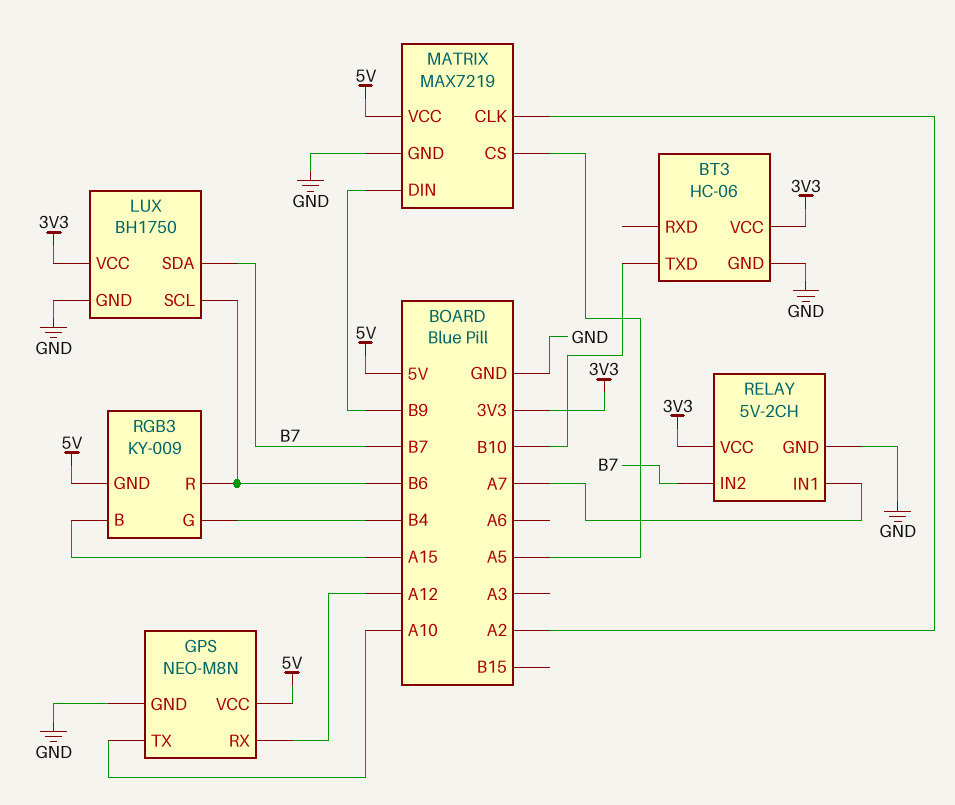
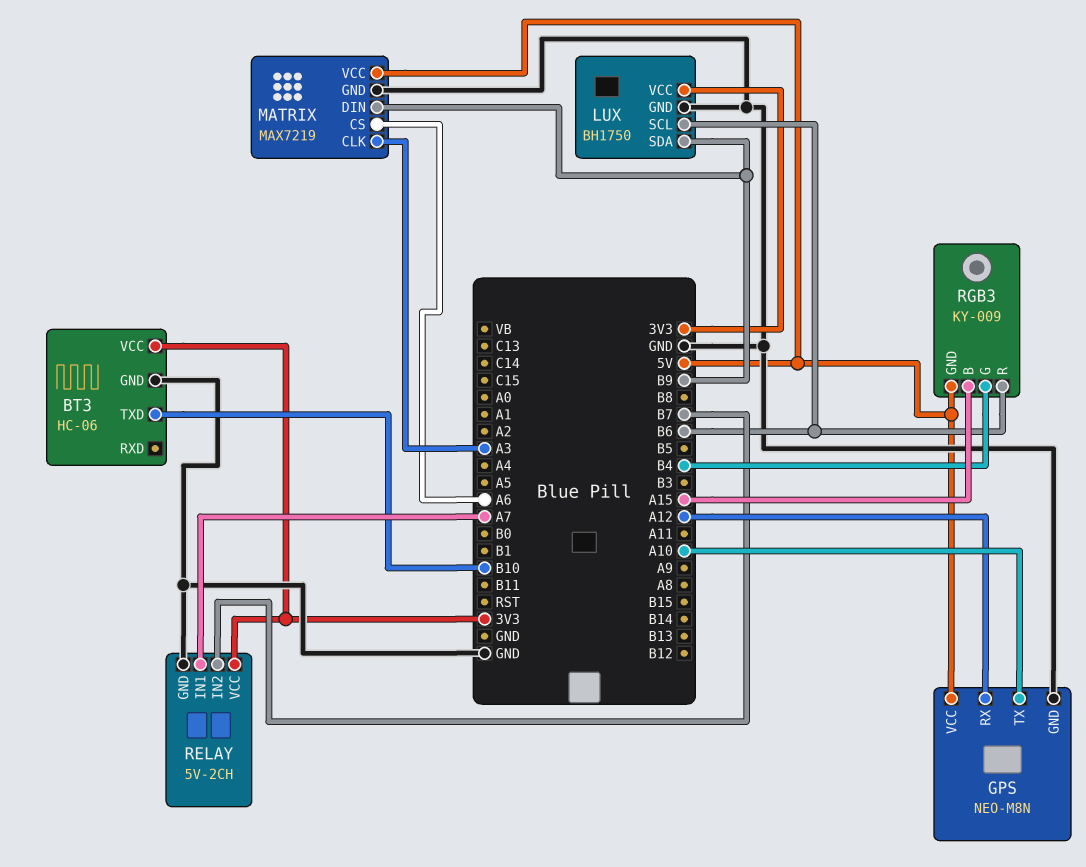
LUX pin SDA: B7 -> B9
MATRIX pin CLK: A2 -> A3
MATRIX pin CS: A5 -> A6

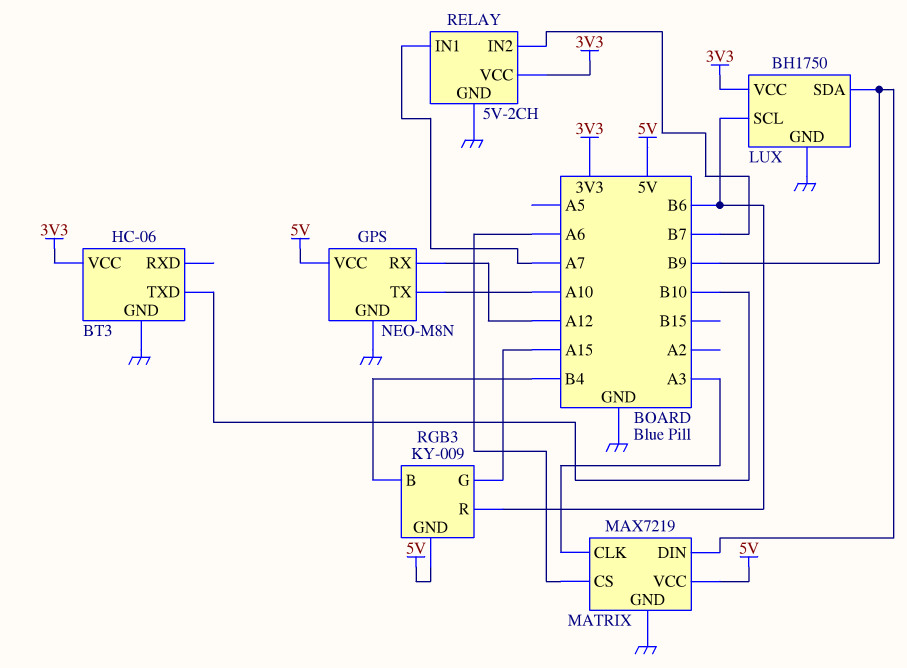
RGB3 pin B: A15 -> B4
RGB3 pin G: B4 -> A15

